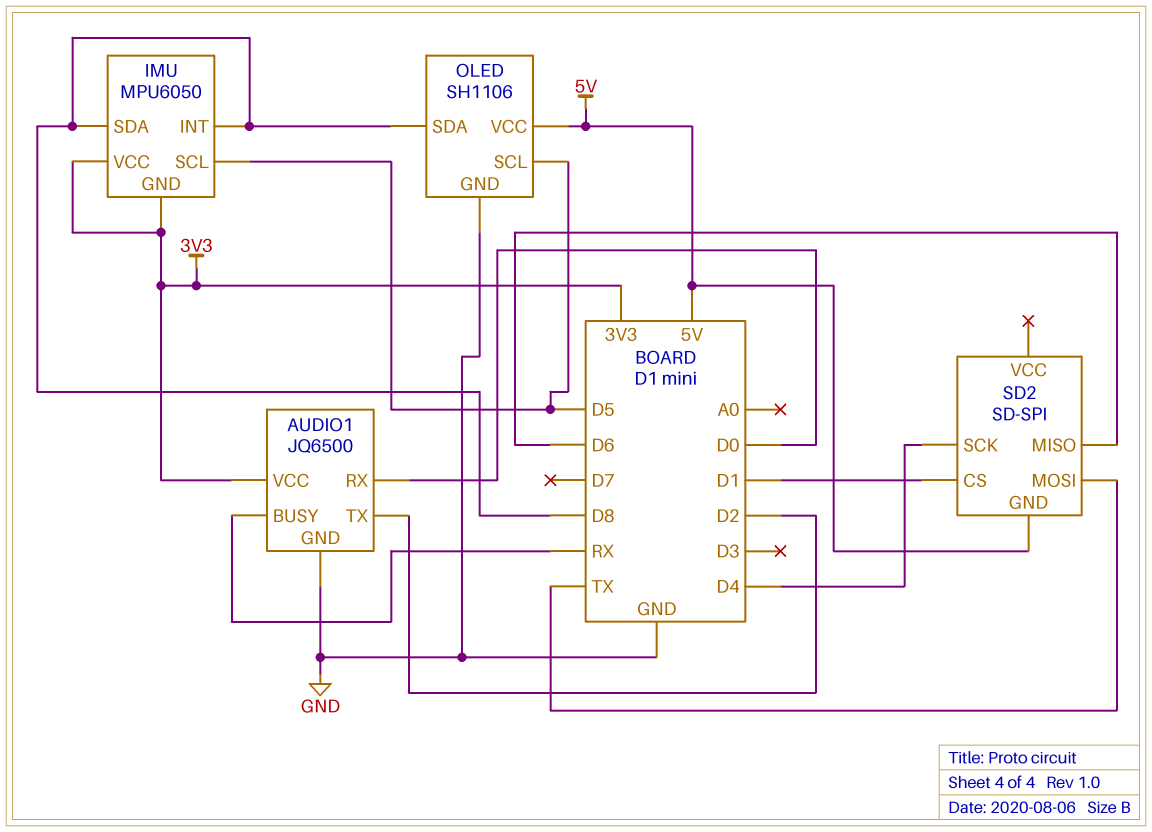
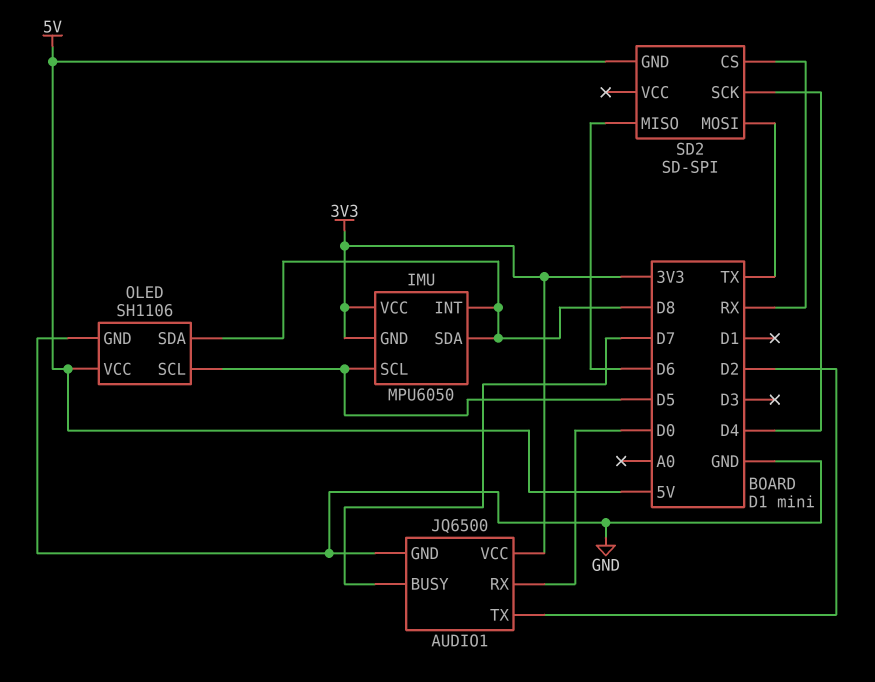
AUDIO1 pin BUSY: RX -> D7
SD2 pin CS: D1 -> RX

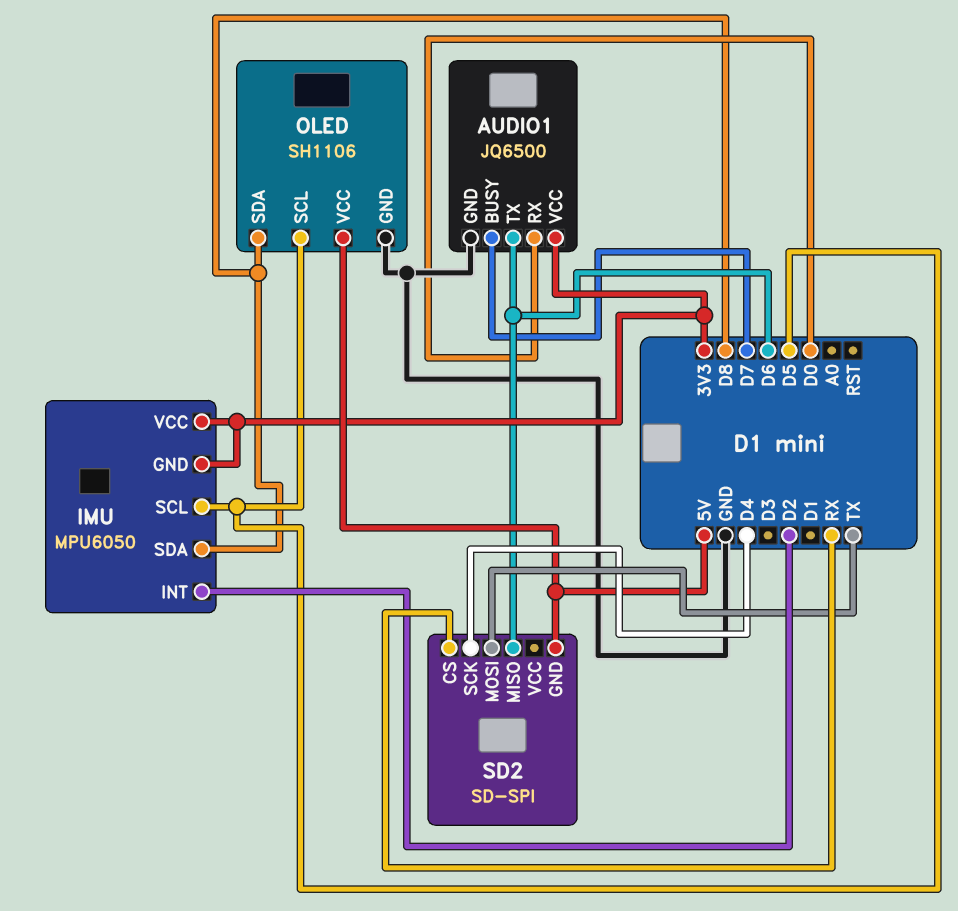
AUDIO1 pin TX: D2 -> D6
IMU pin INT: D8 -> D2

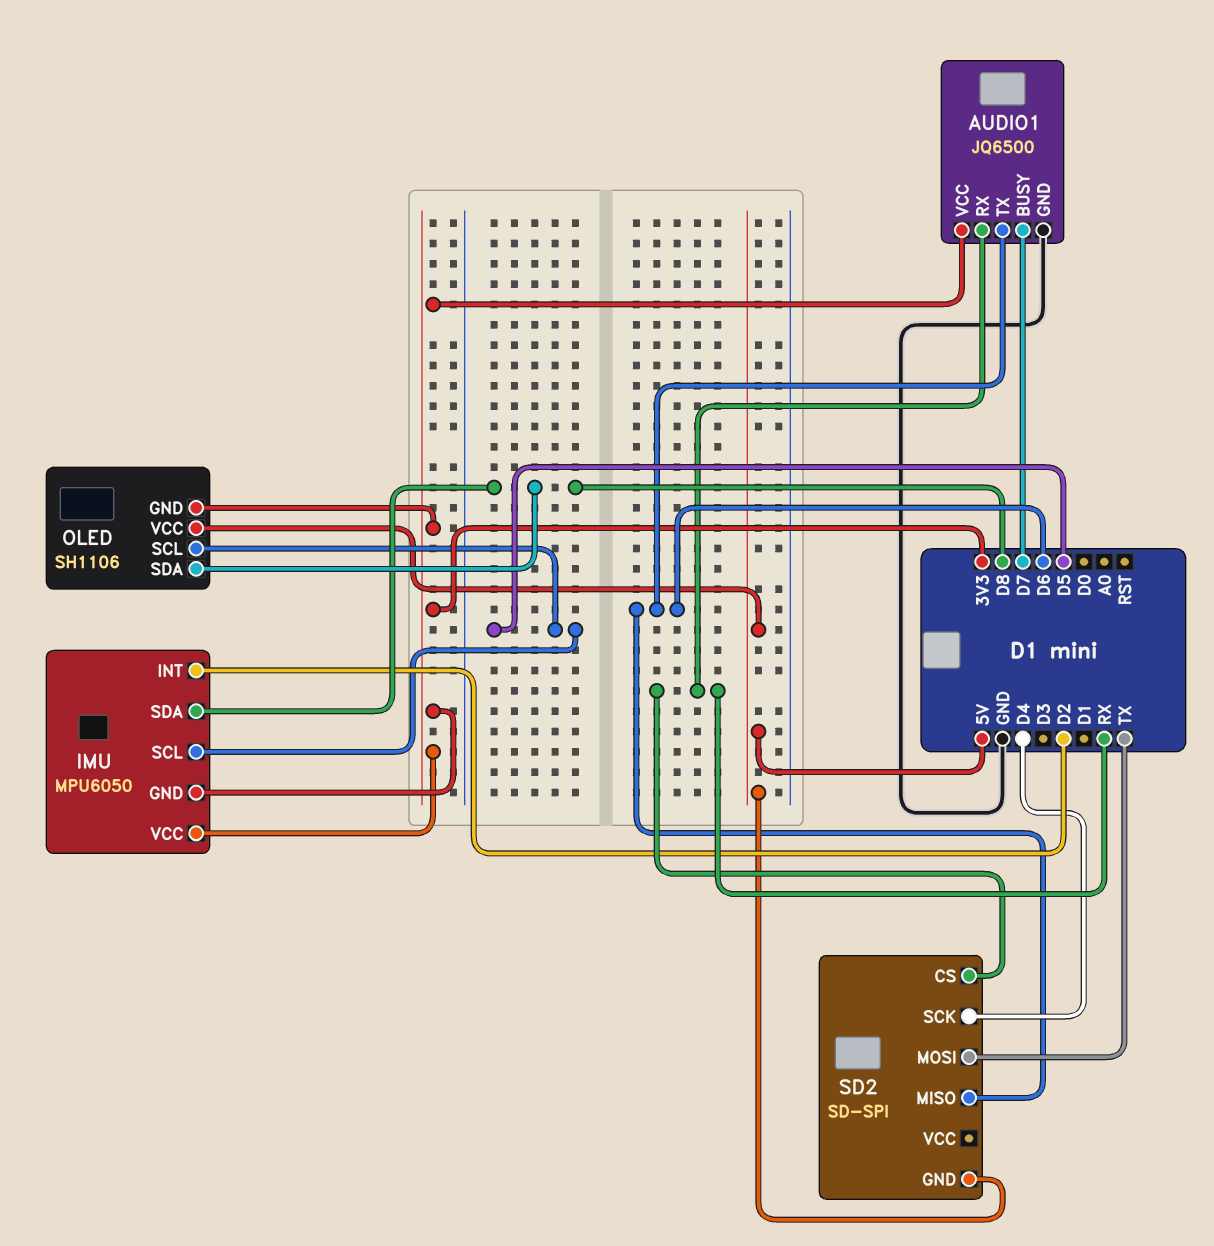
AUDIO1 pin RX: D0 -> RX
OLED pin GND: GND -> 3V3

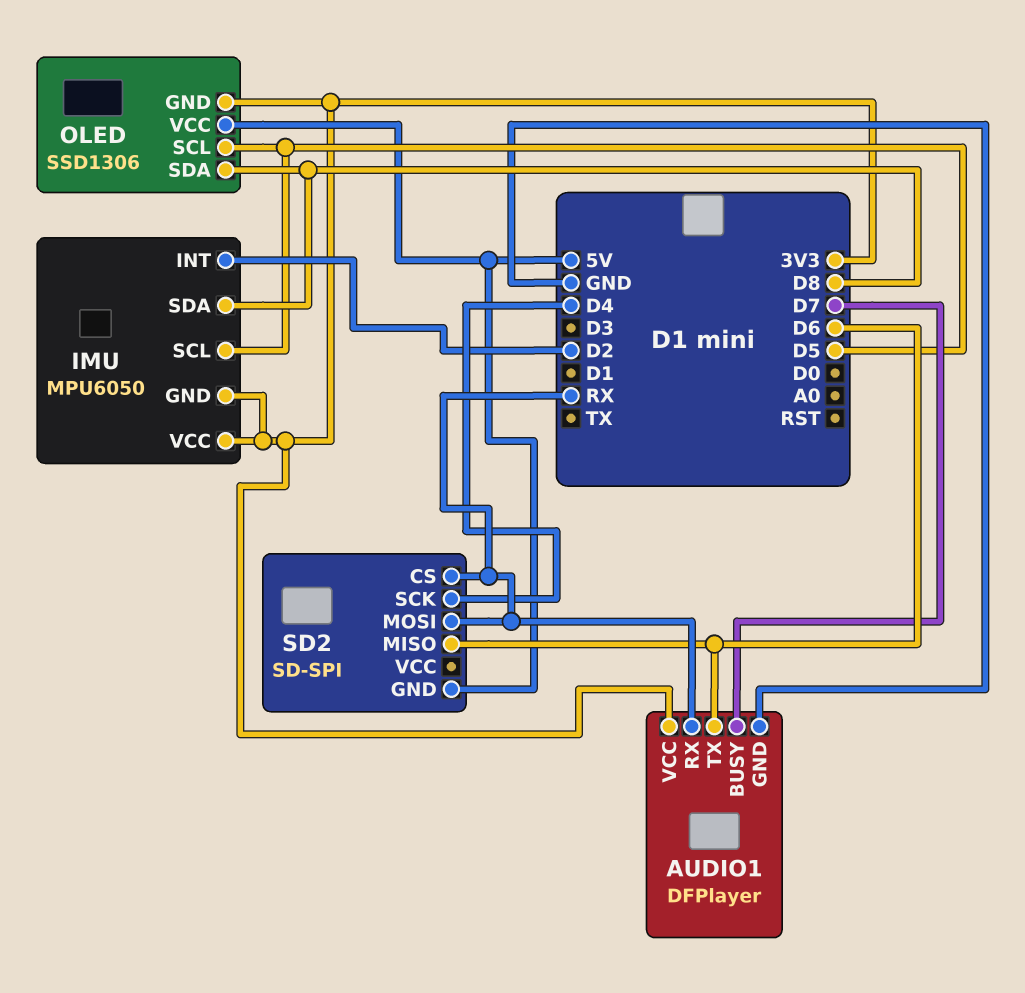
AUDIO1: JQ6500 -> DFPlayer
OLED: SH1106 -> SSD1306
SD2 pin MOSI: TX -> RX

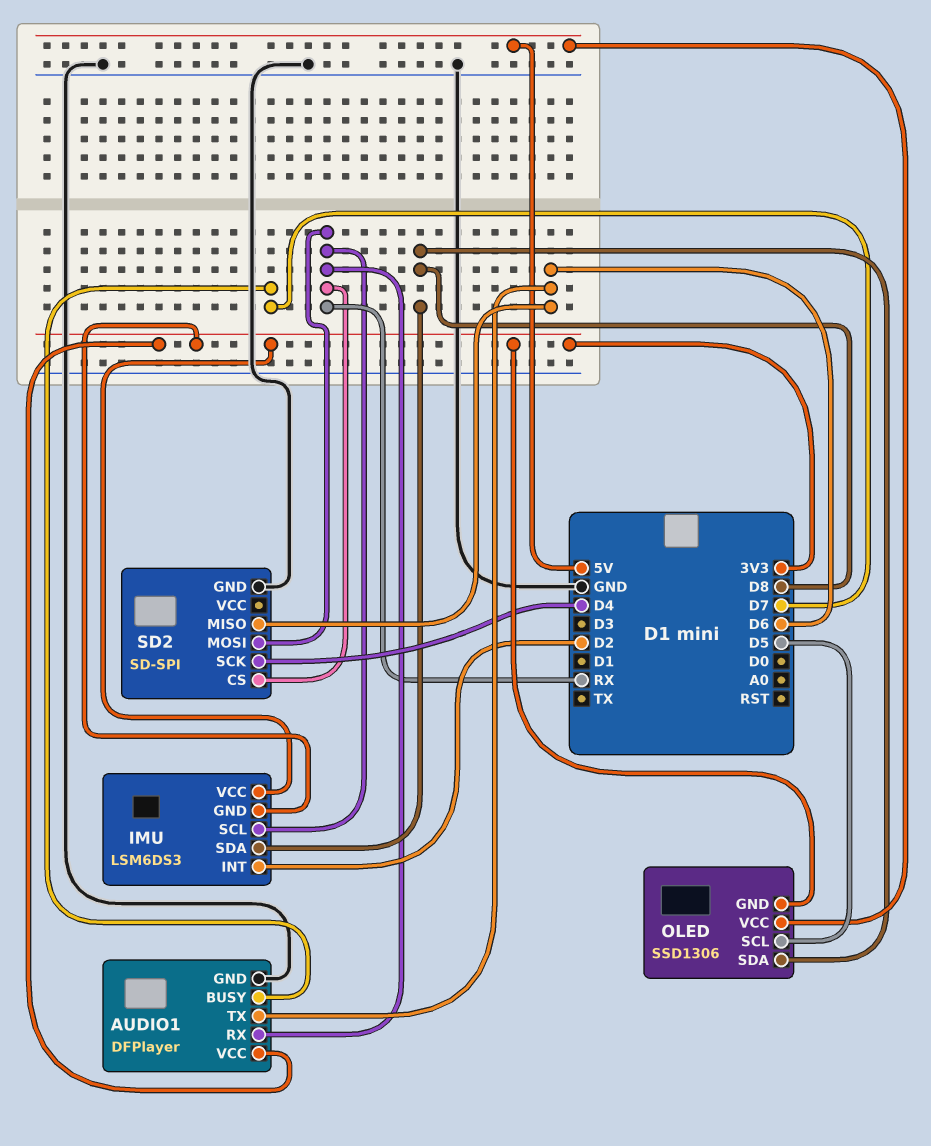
IMU: MPU6050 -> LSM6DS3
IMU pin SCL: D5 -> RX
SD2 pin GND: 5V -> GND

